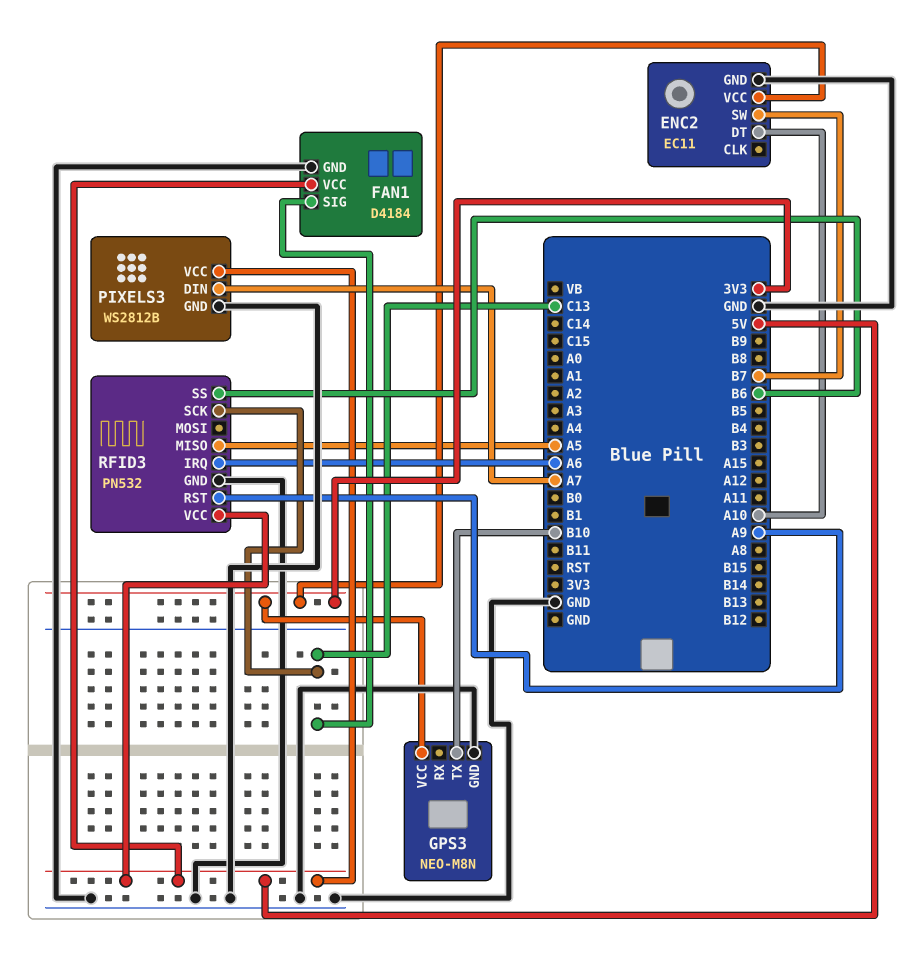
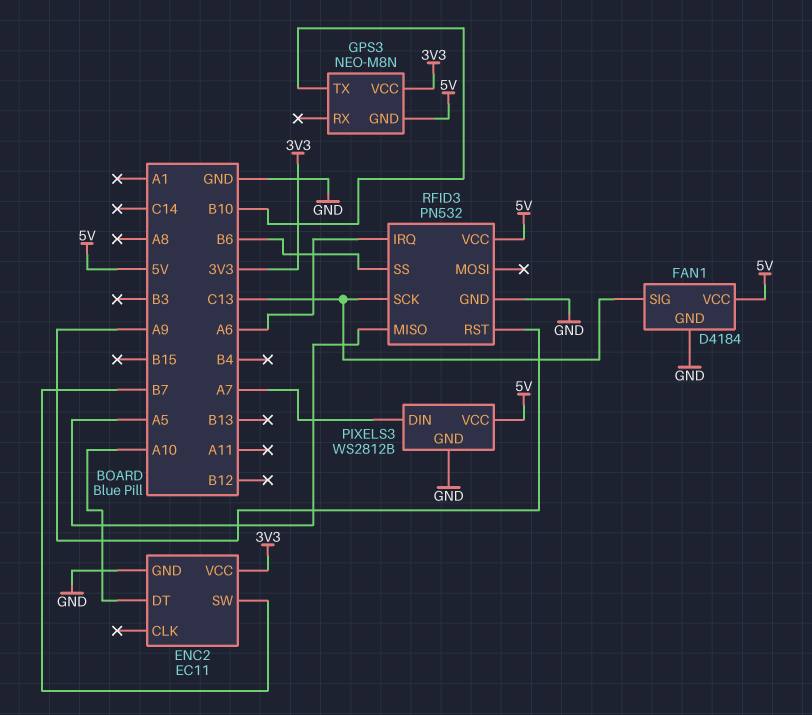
GPS3 pin GND: GND -> 5V

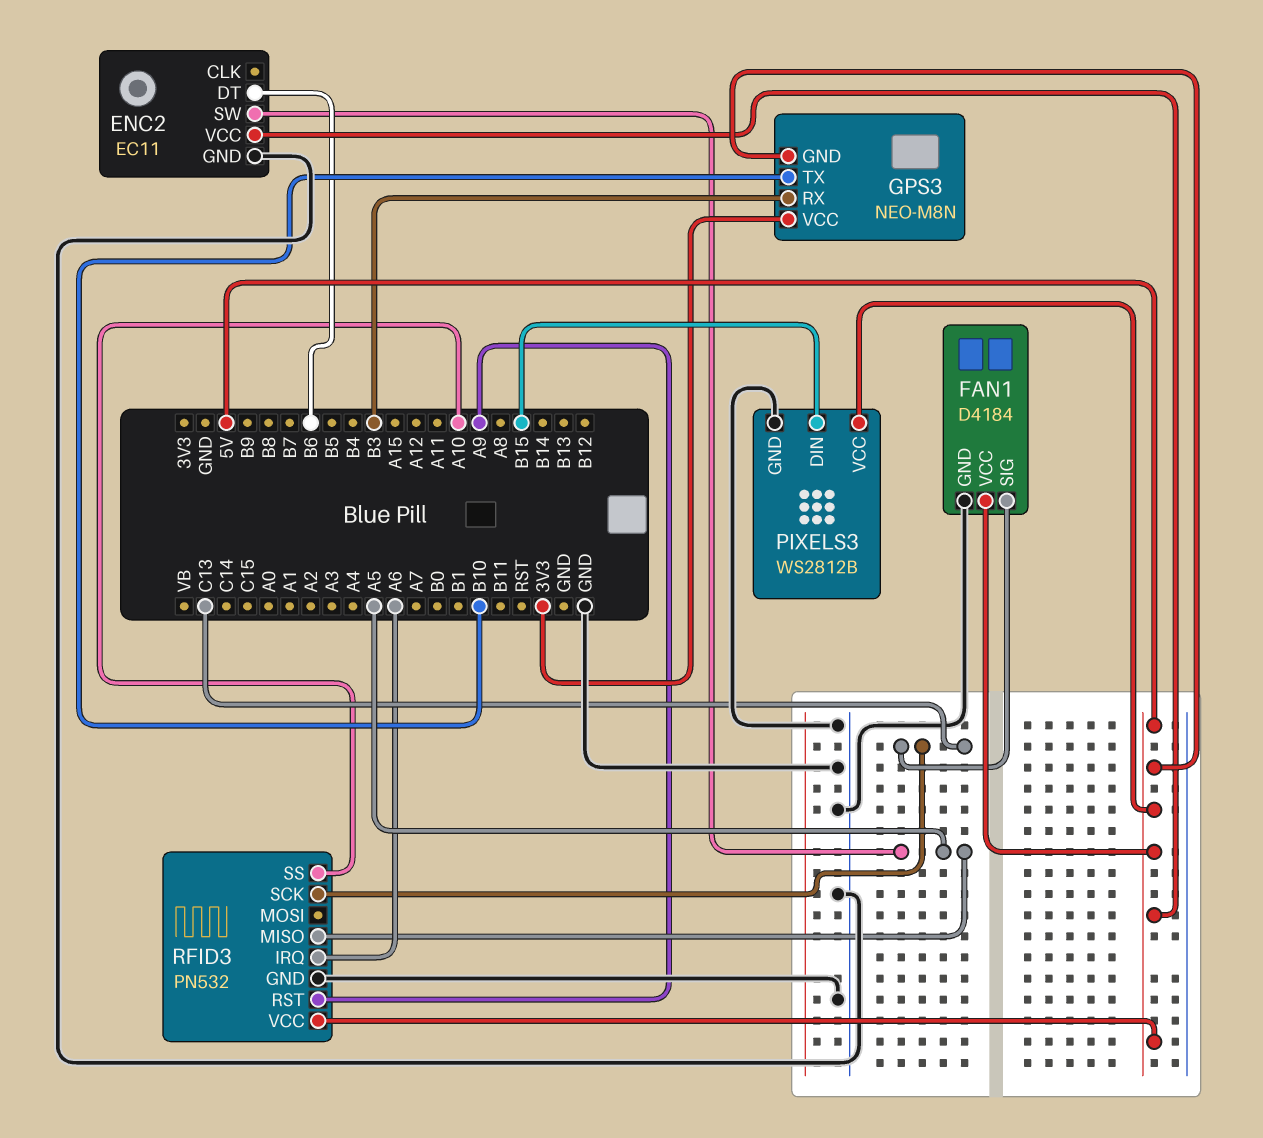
ENC2 pin DT: A10 -> B6
ENC2 pin SW: B7 -> A5
ENC2 pin VCC: 3V3 -> 5V
GPS3 pin RX: none -> B3
PIXELS3 pin DIN: A7 -> B15
RFID3 pin SS: B6 -> A10

